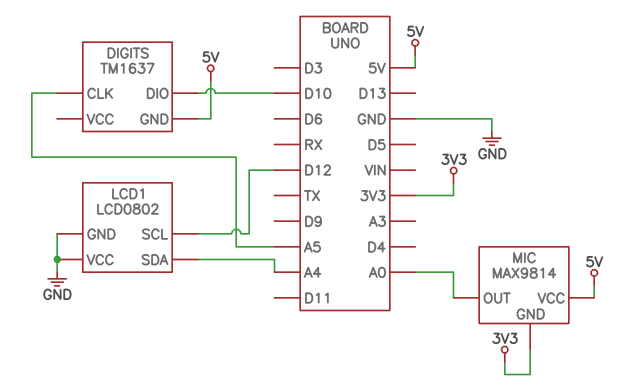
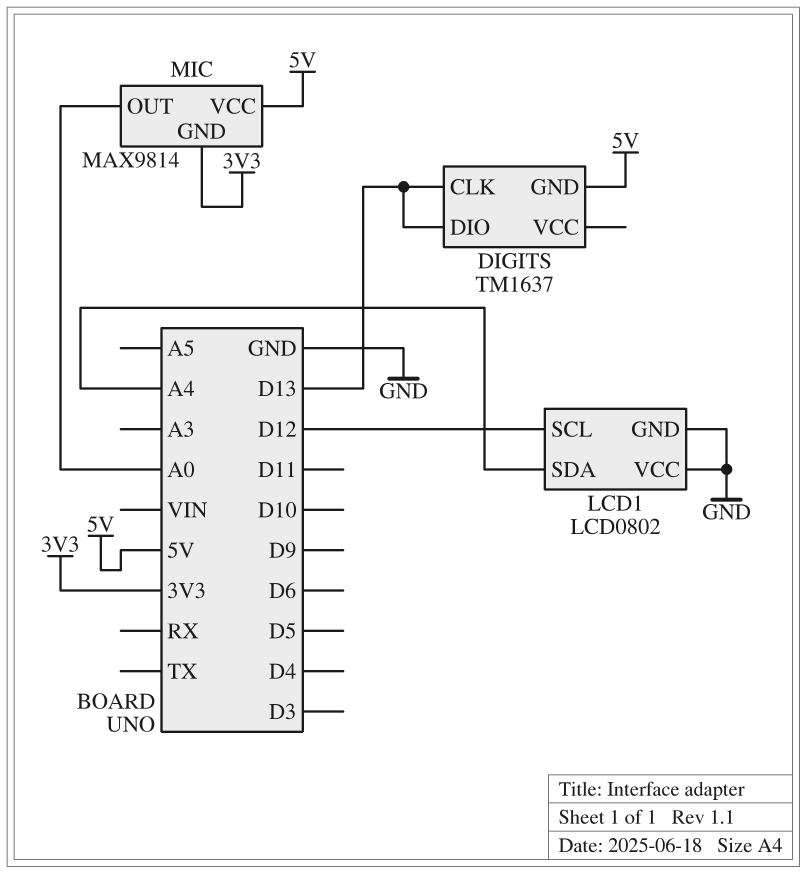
DIGITS pin CLK: A5 -> D13
DIGITS pin DIO: D10 -> D13

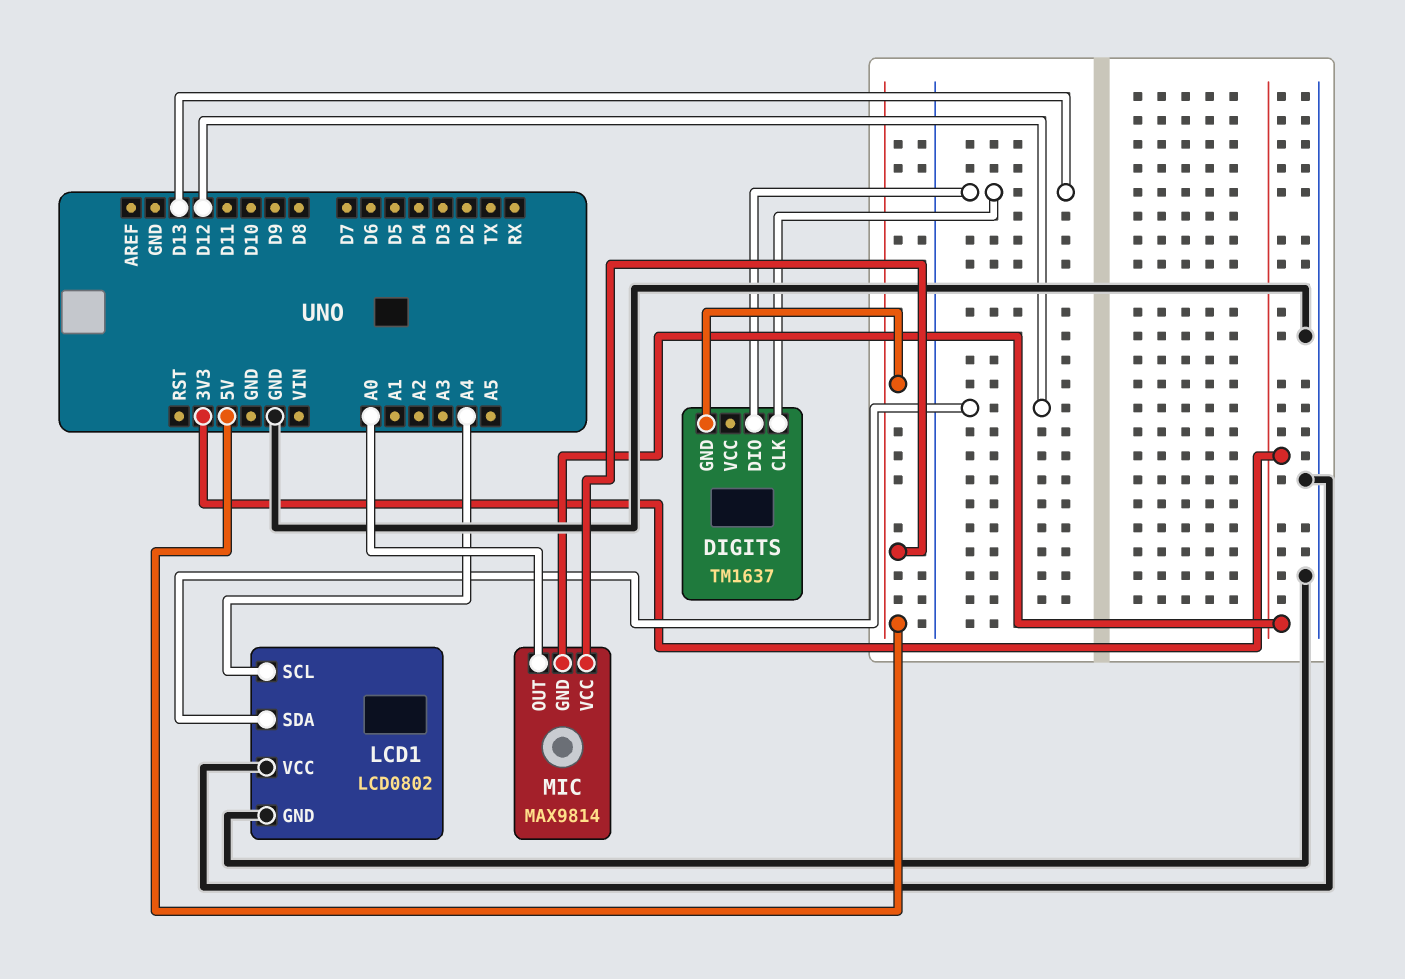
LCD1 pin SCL: D12 -> A4
LCD1 pin SDA: A4 -> D12

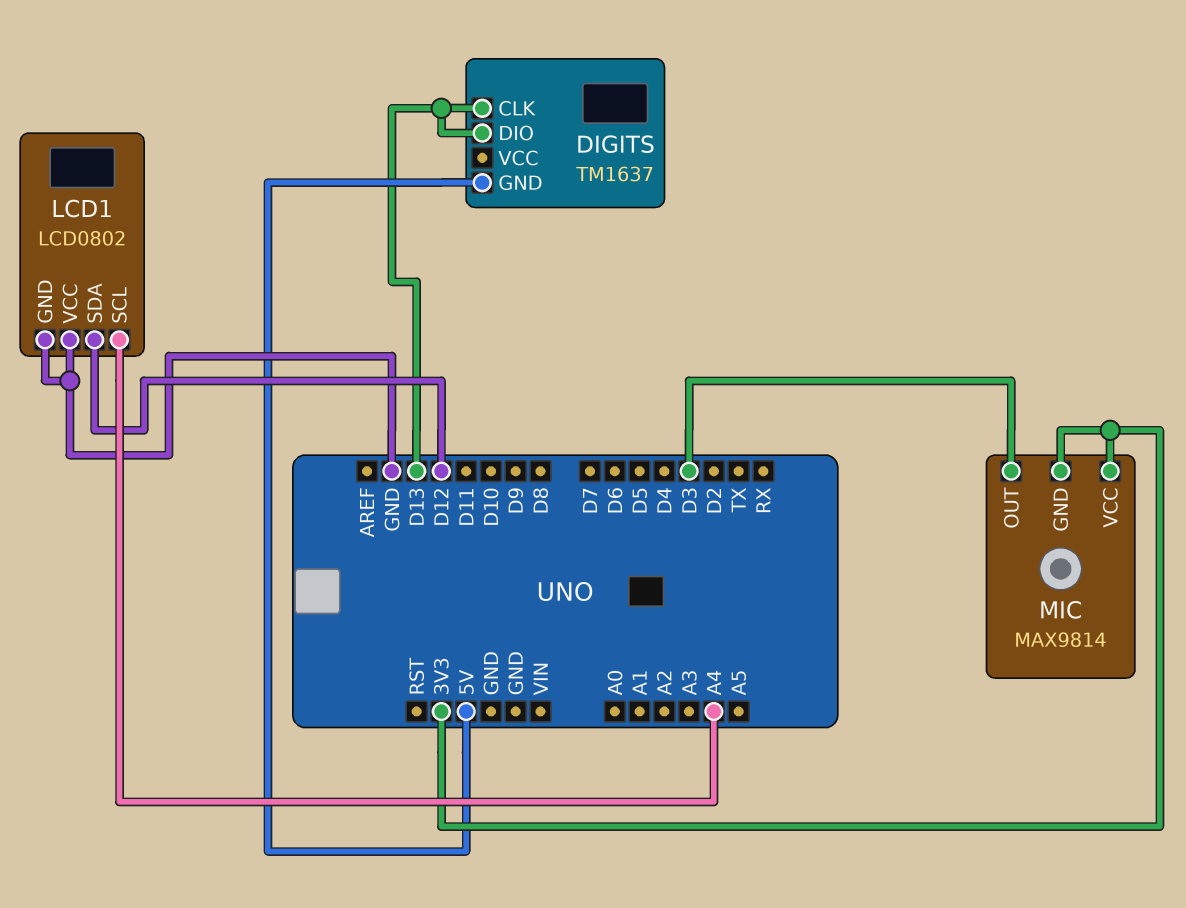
MIC pin OUT: A0 -> D3
MIC pin VCC: 5V -> 3V3

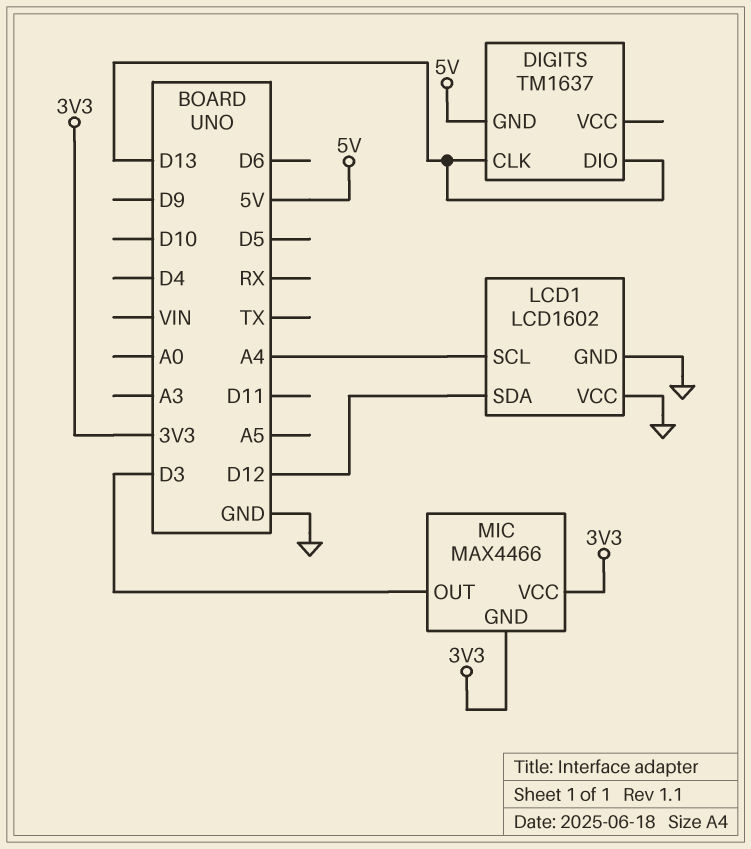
LCD1: LCD0802 -> LCD1602
MIC: MAX9814 -> MAX4466

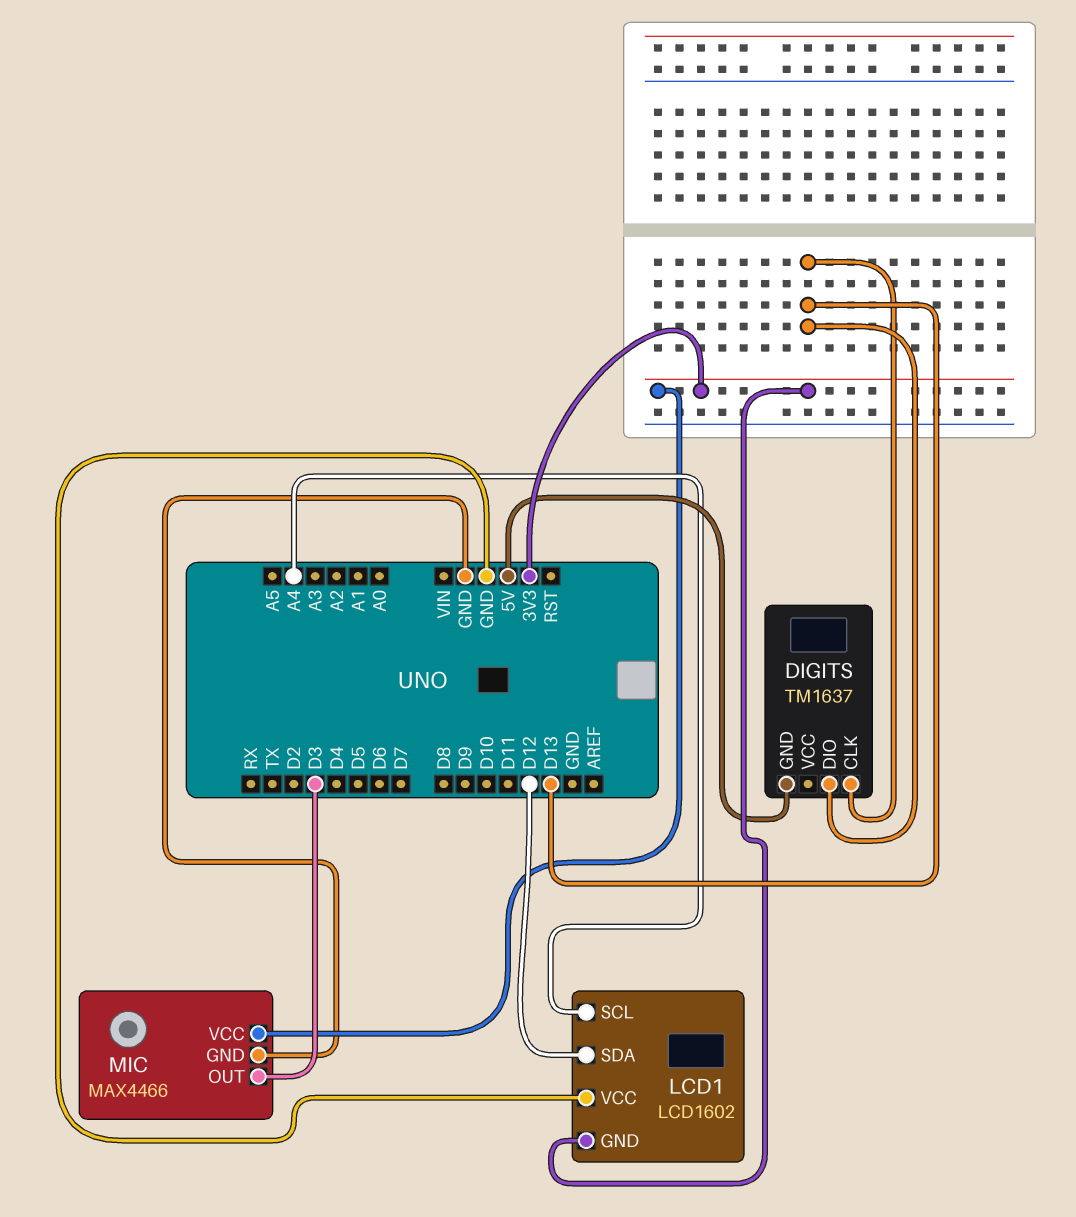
LCD1 pin GND: GND -> 3V3
MIC pin GND: 3V3 -> GND

